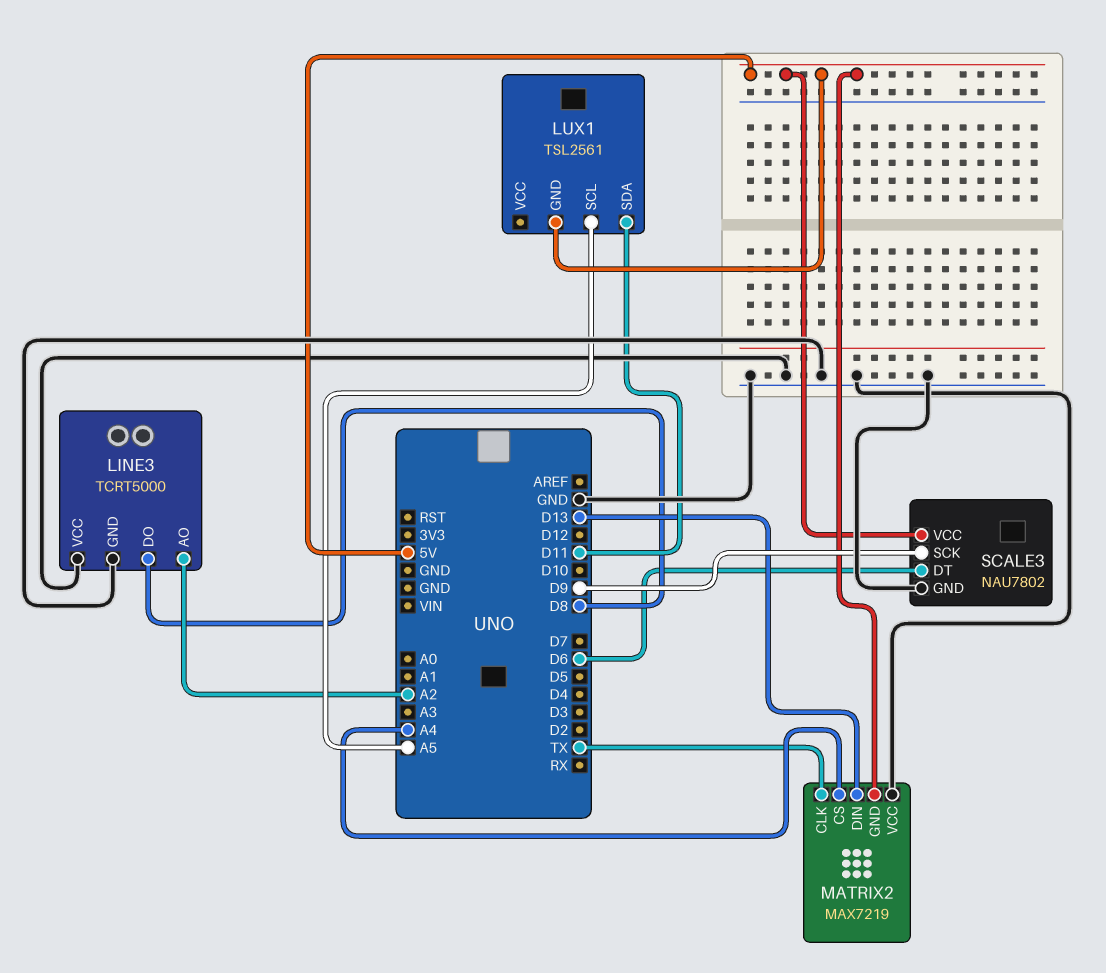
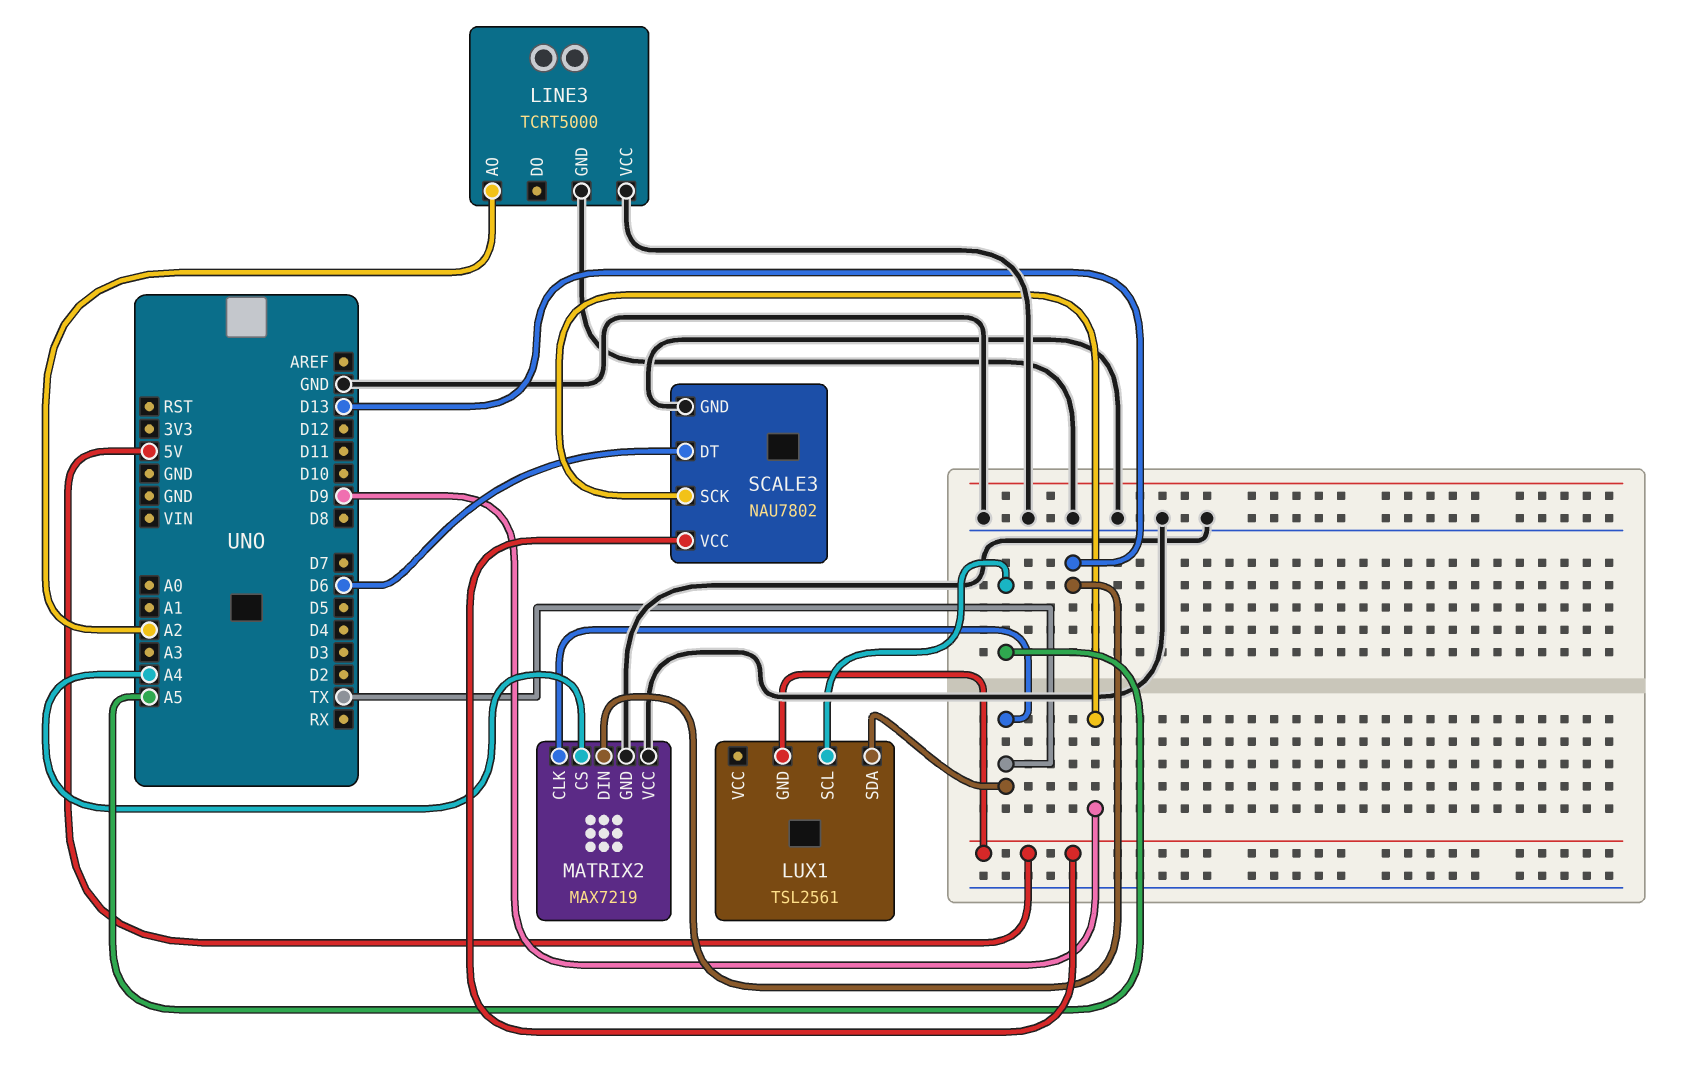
LINE3 pin DO: D8 -> none
LUX1 pin SDA: D11 -> TX
MATRIX2 pin GND: 5V -> GND

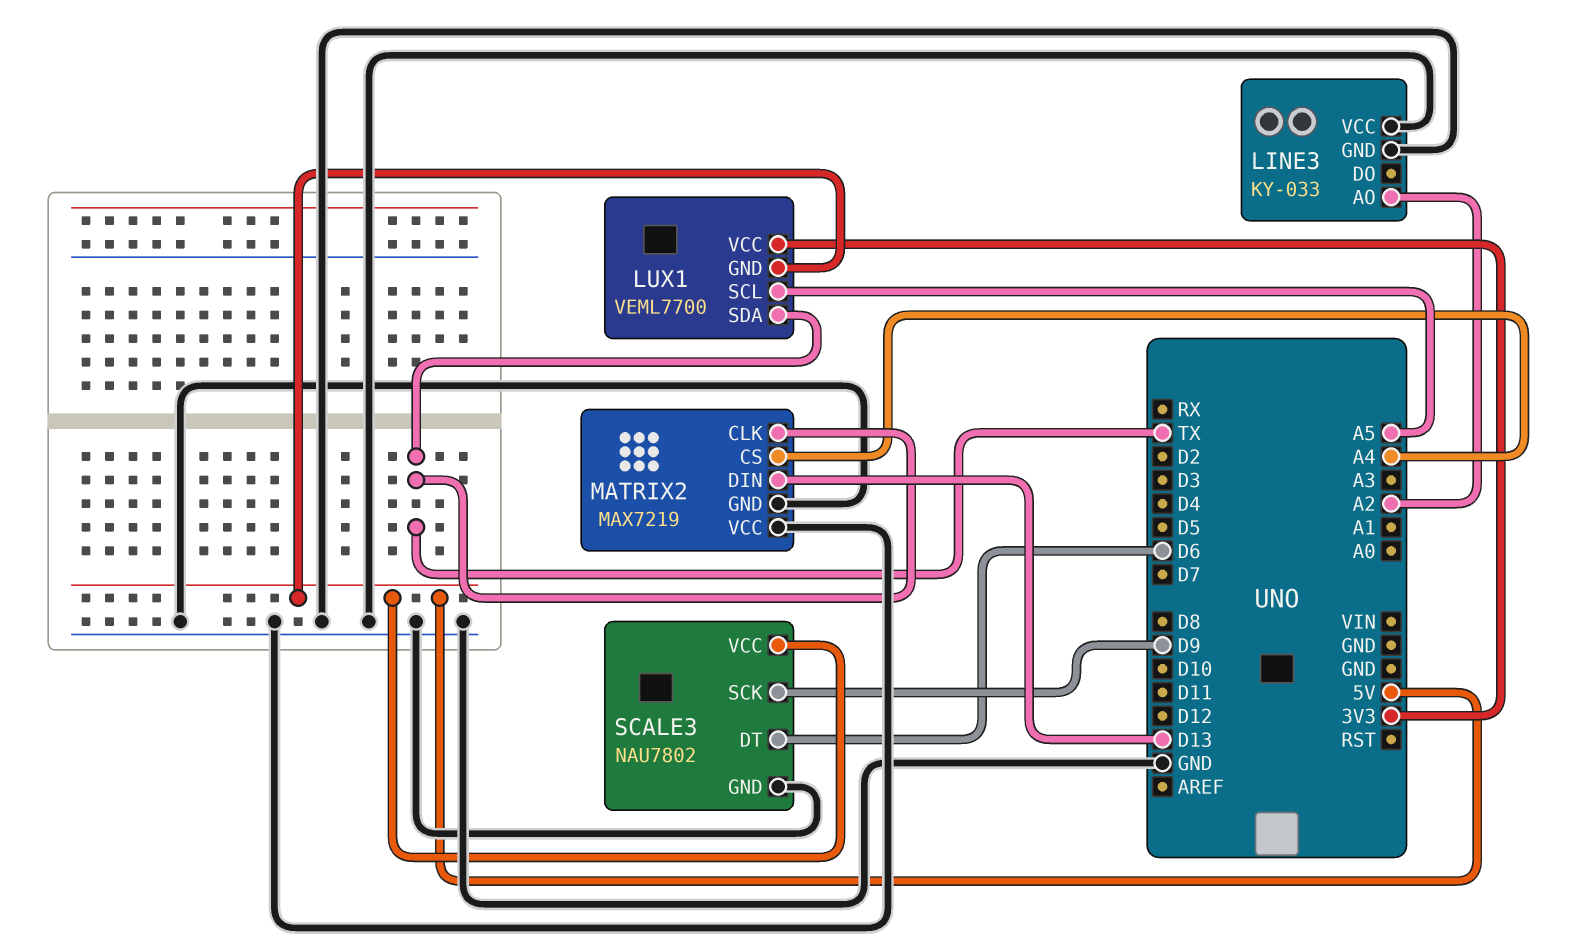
LINE3: TCRT5000 -> KY-033
LUX1: TSL2561 -> VEML7700
LUX1 pin VCC: none -> 3V3

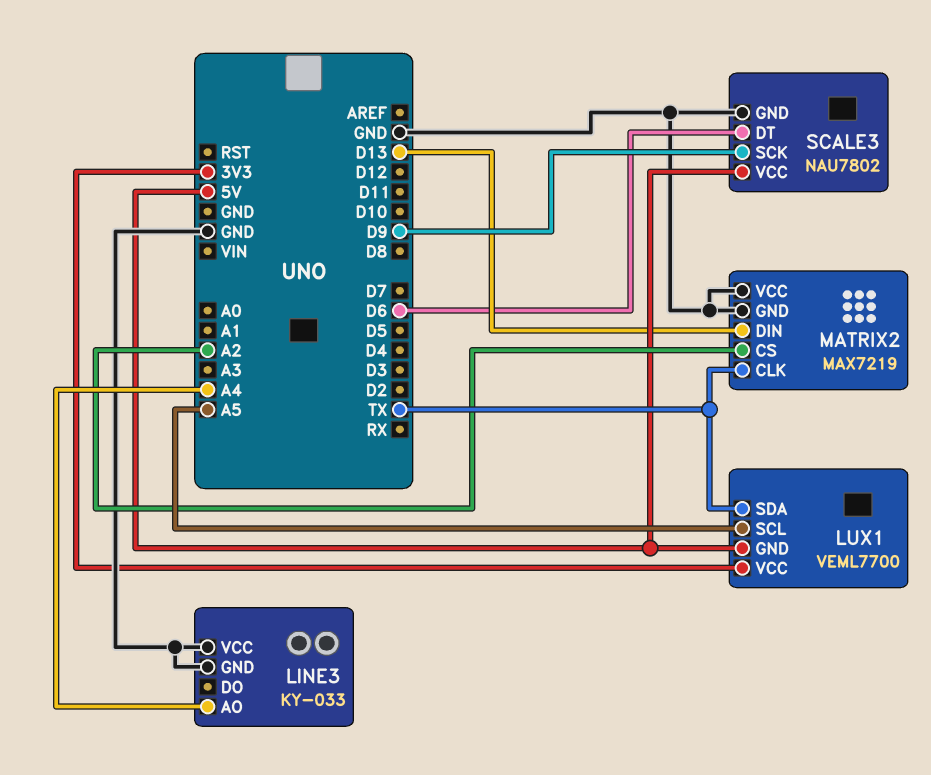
LINE3 pin AO: A2 -> A4
MATRIX2 pin CS: A4 -> A2

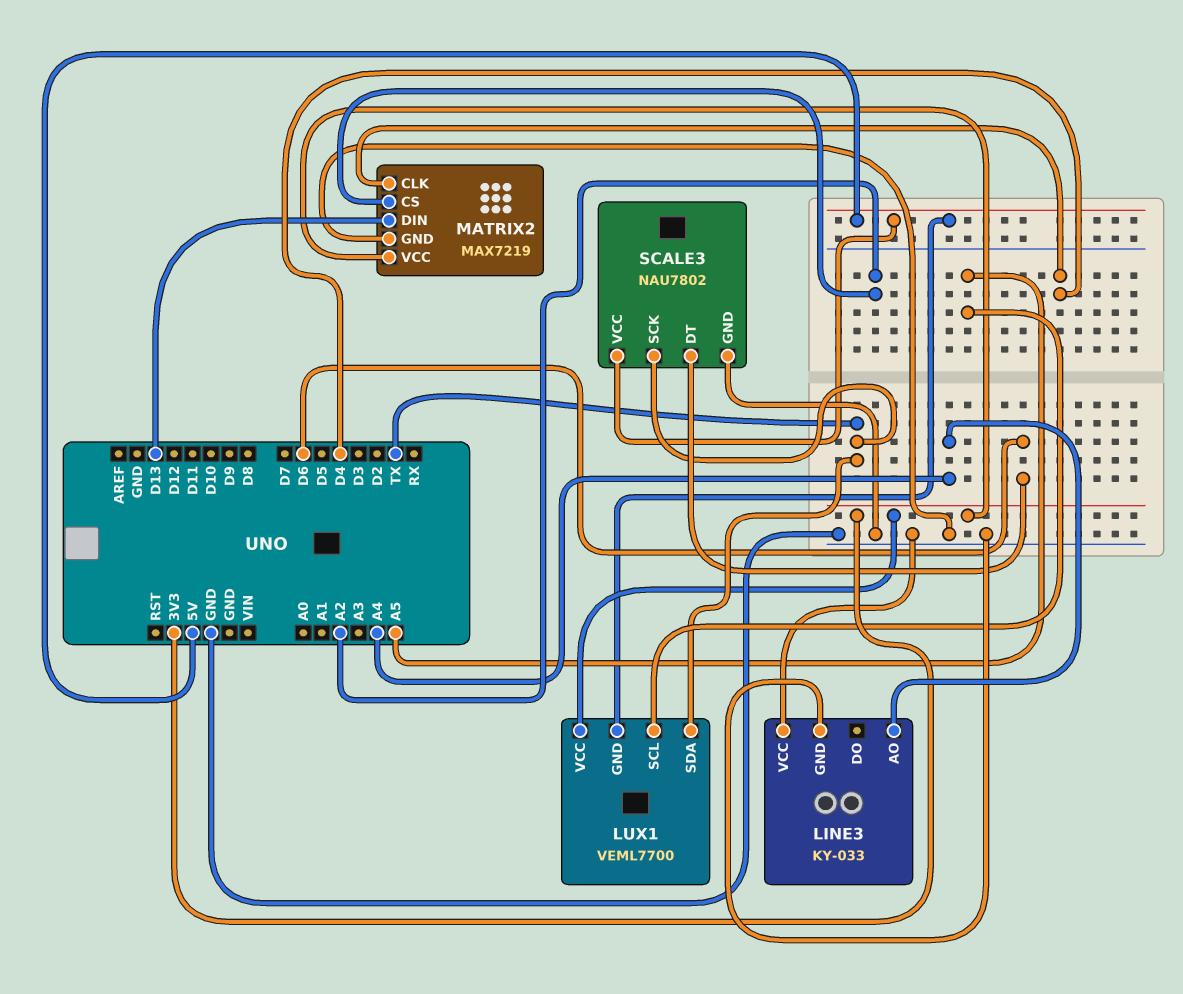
MATRIX2 pin CLK: TX -> D4
MATRIX2 pin VCC: GND -> 3V3
SCALE3 pin SCK: D9 -> TX

